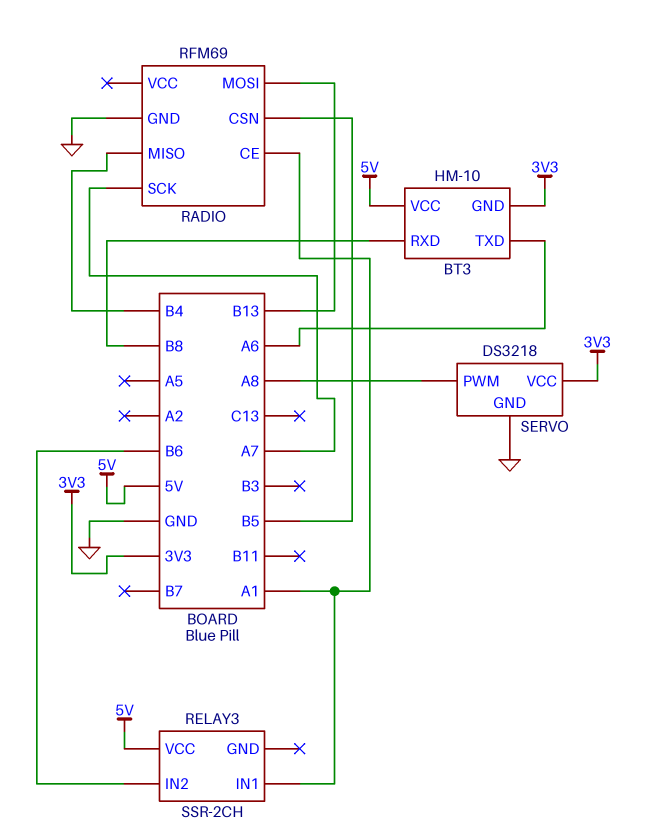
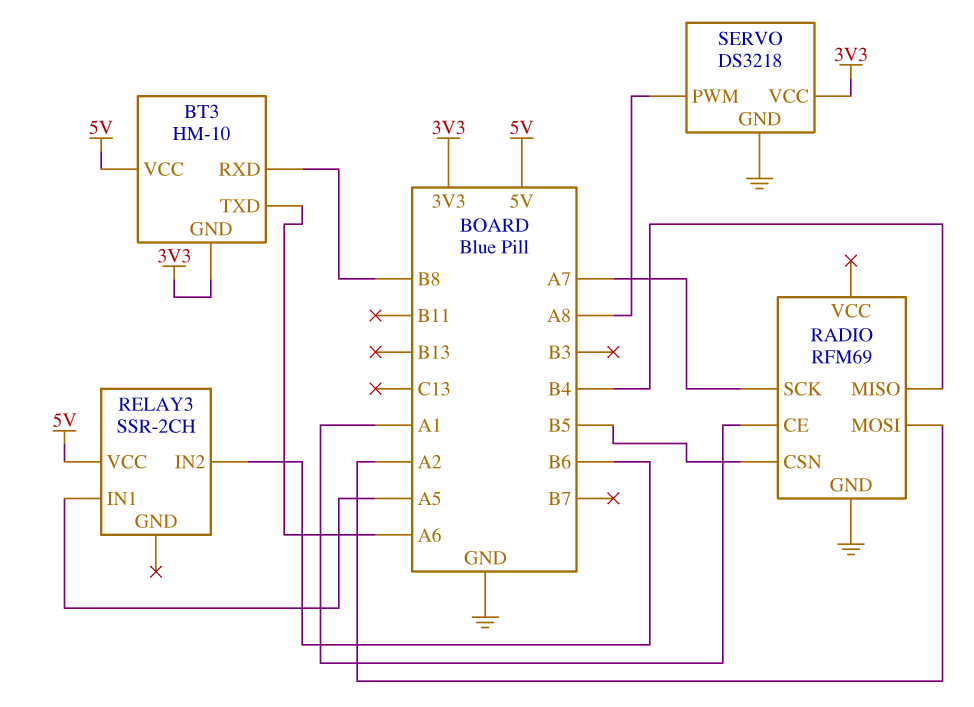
RADIO pin MOSI: B13 -> A2
RELAY3 pin IN1: A1 -> A5

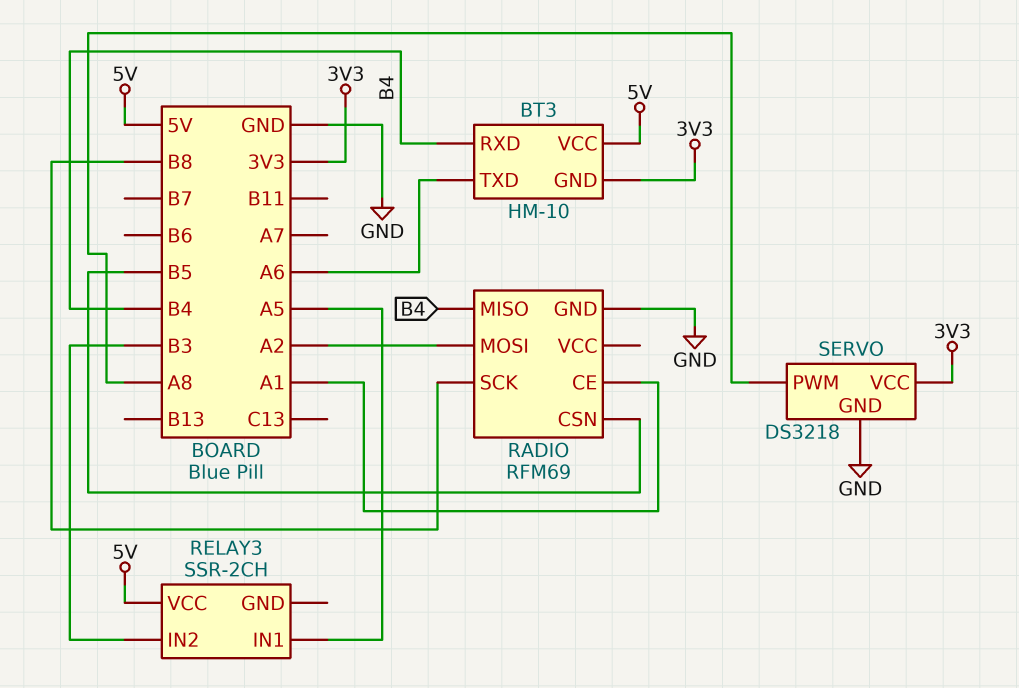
BT3 pin RXD: B8 -> B4
RADIO pin SCK: A7 -> B8
RELAY3 pin IN2: B6 -> B3

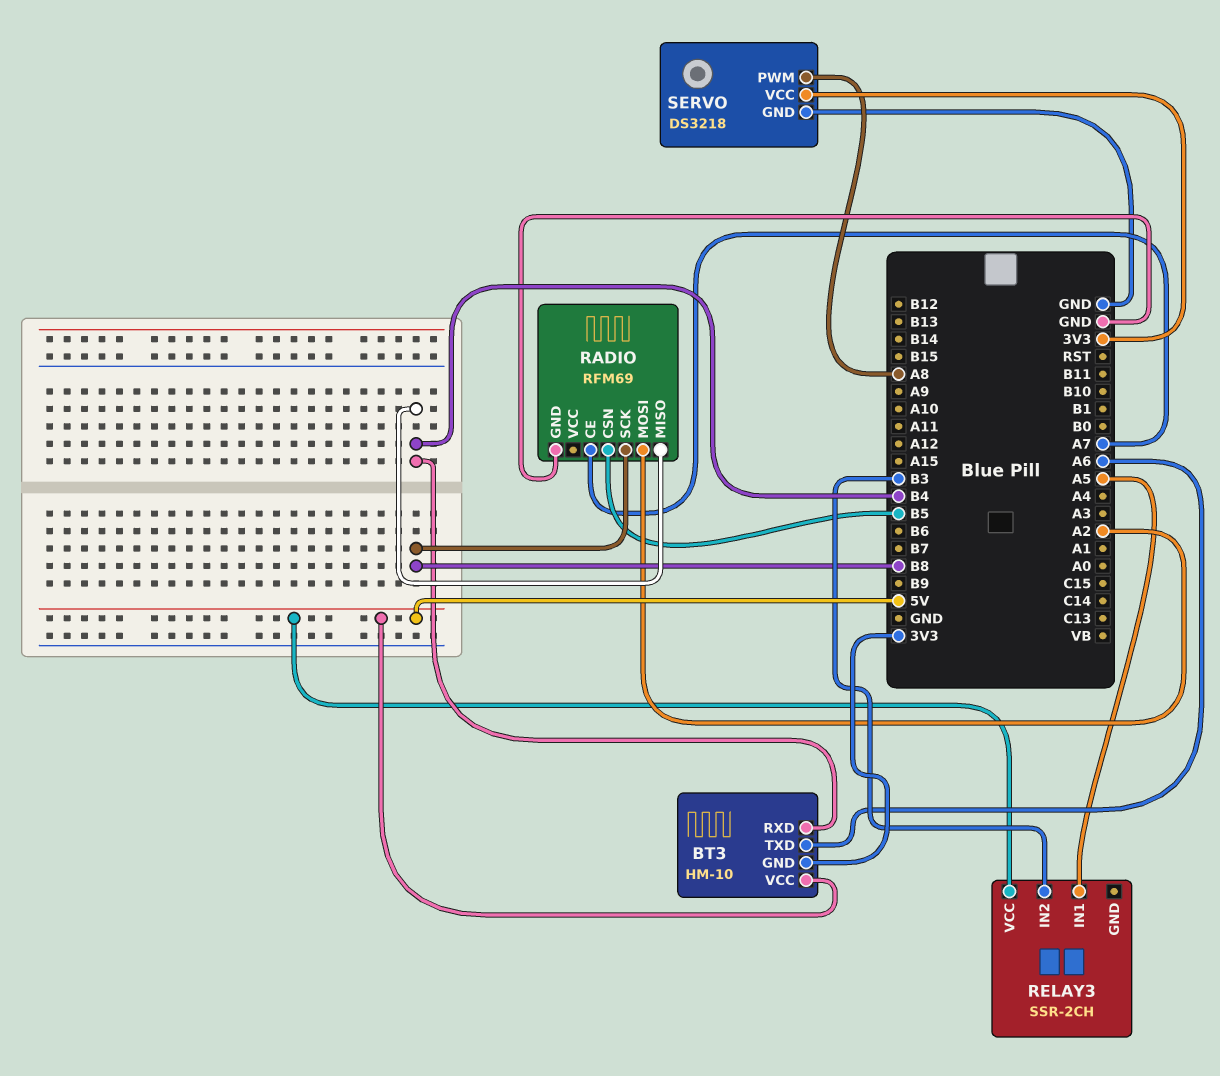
RADIO pin CE: A1 -> A7

